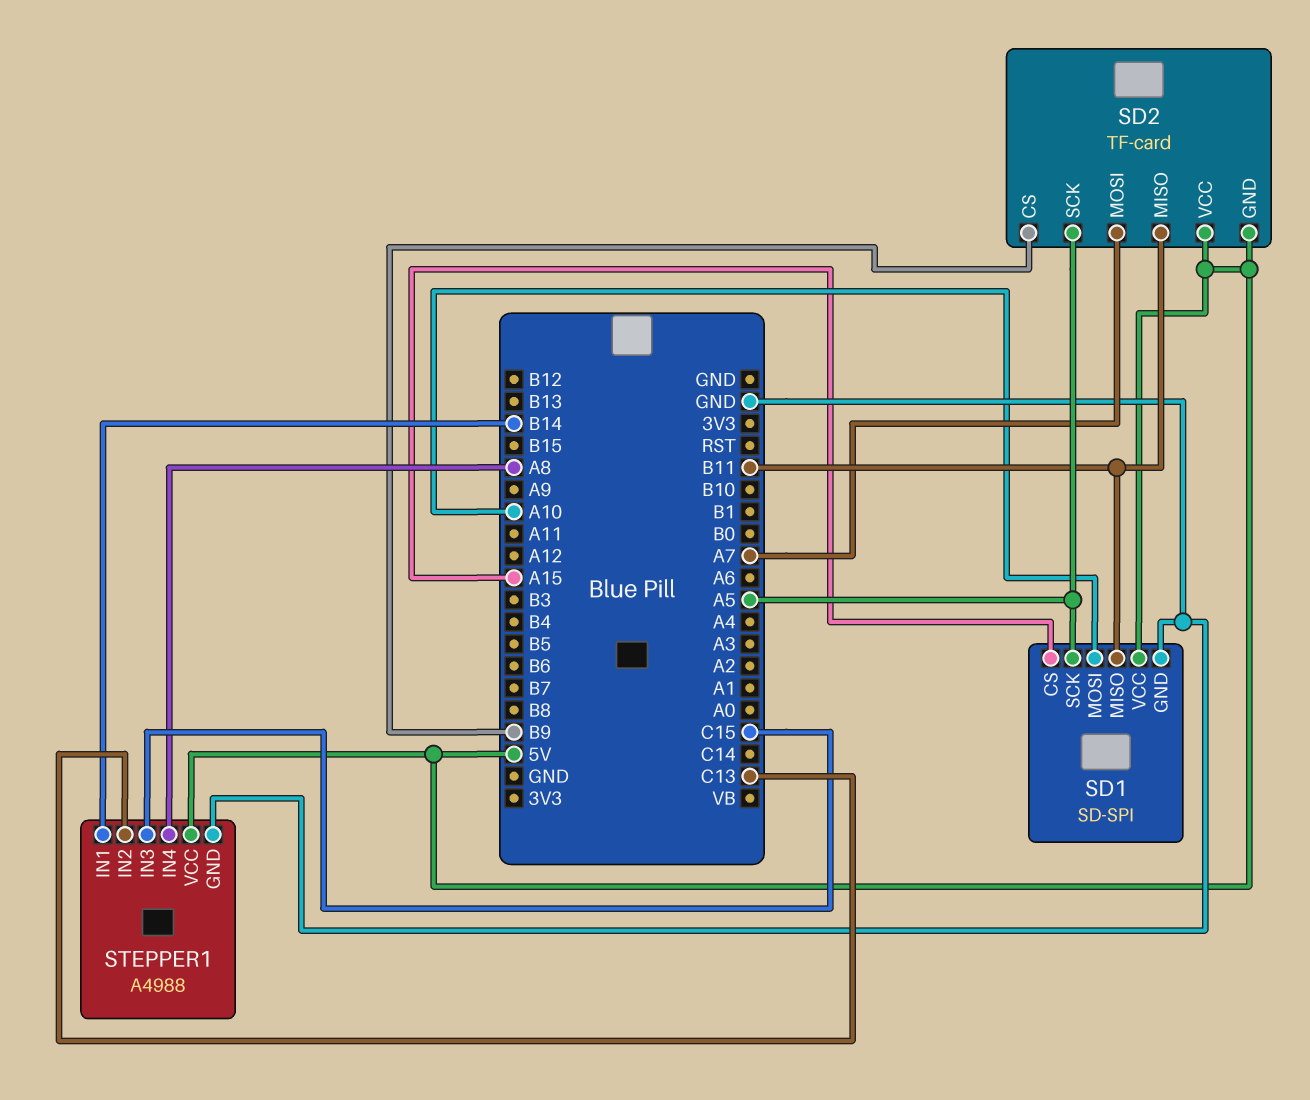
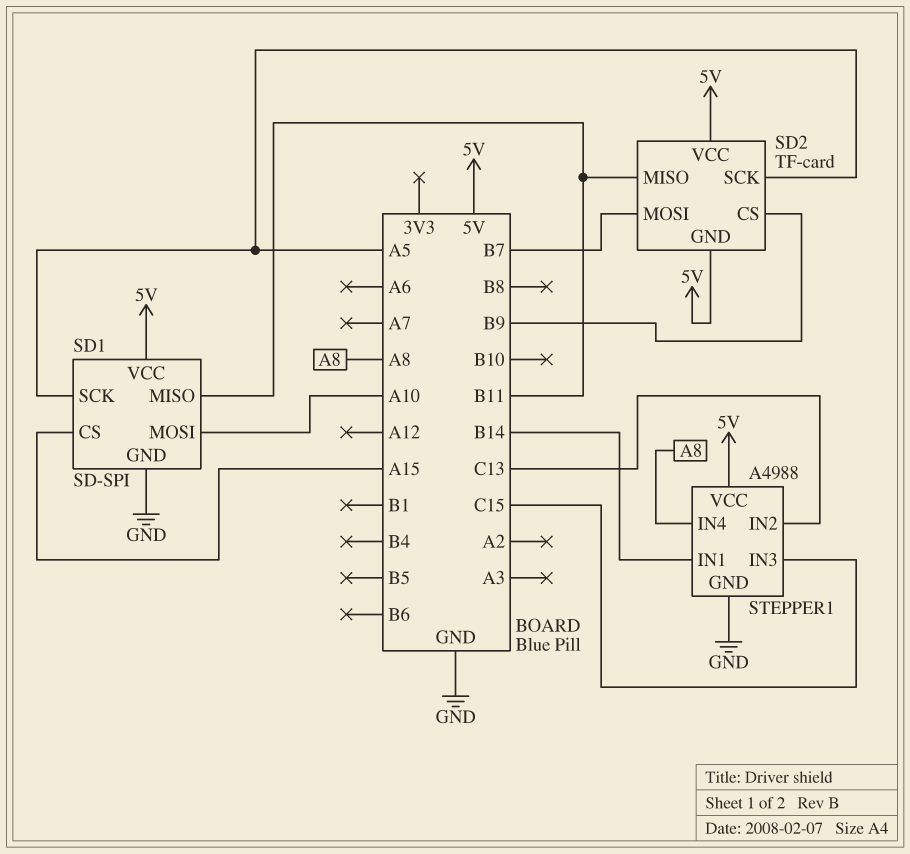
SD2 pin MOSI: A7 -> B7

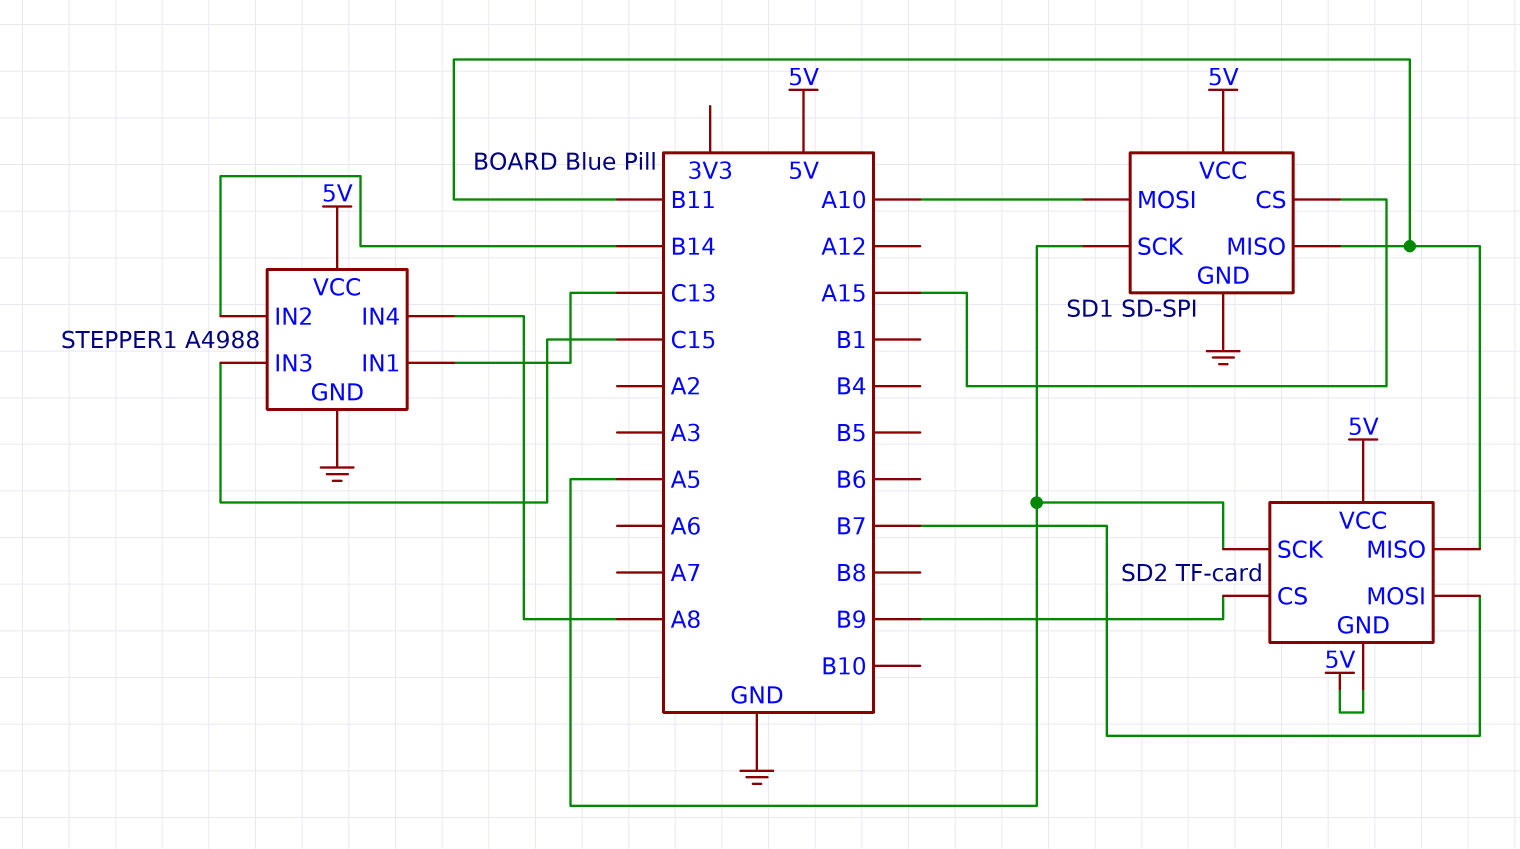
STEPPER1 pin IN1: B14 -> C13
STEPPER1 pin IN2: C13 -> B14

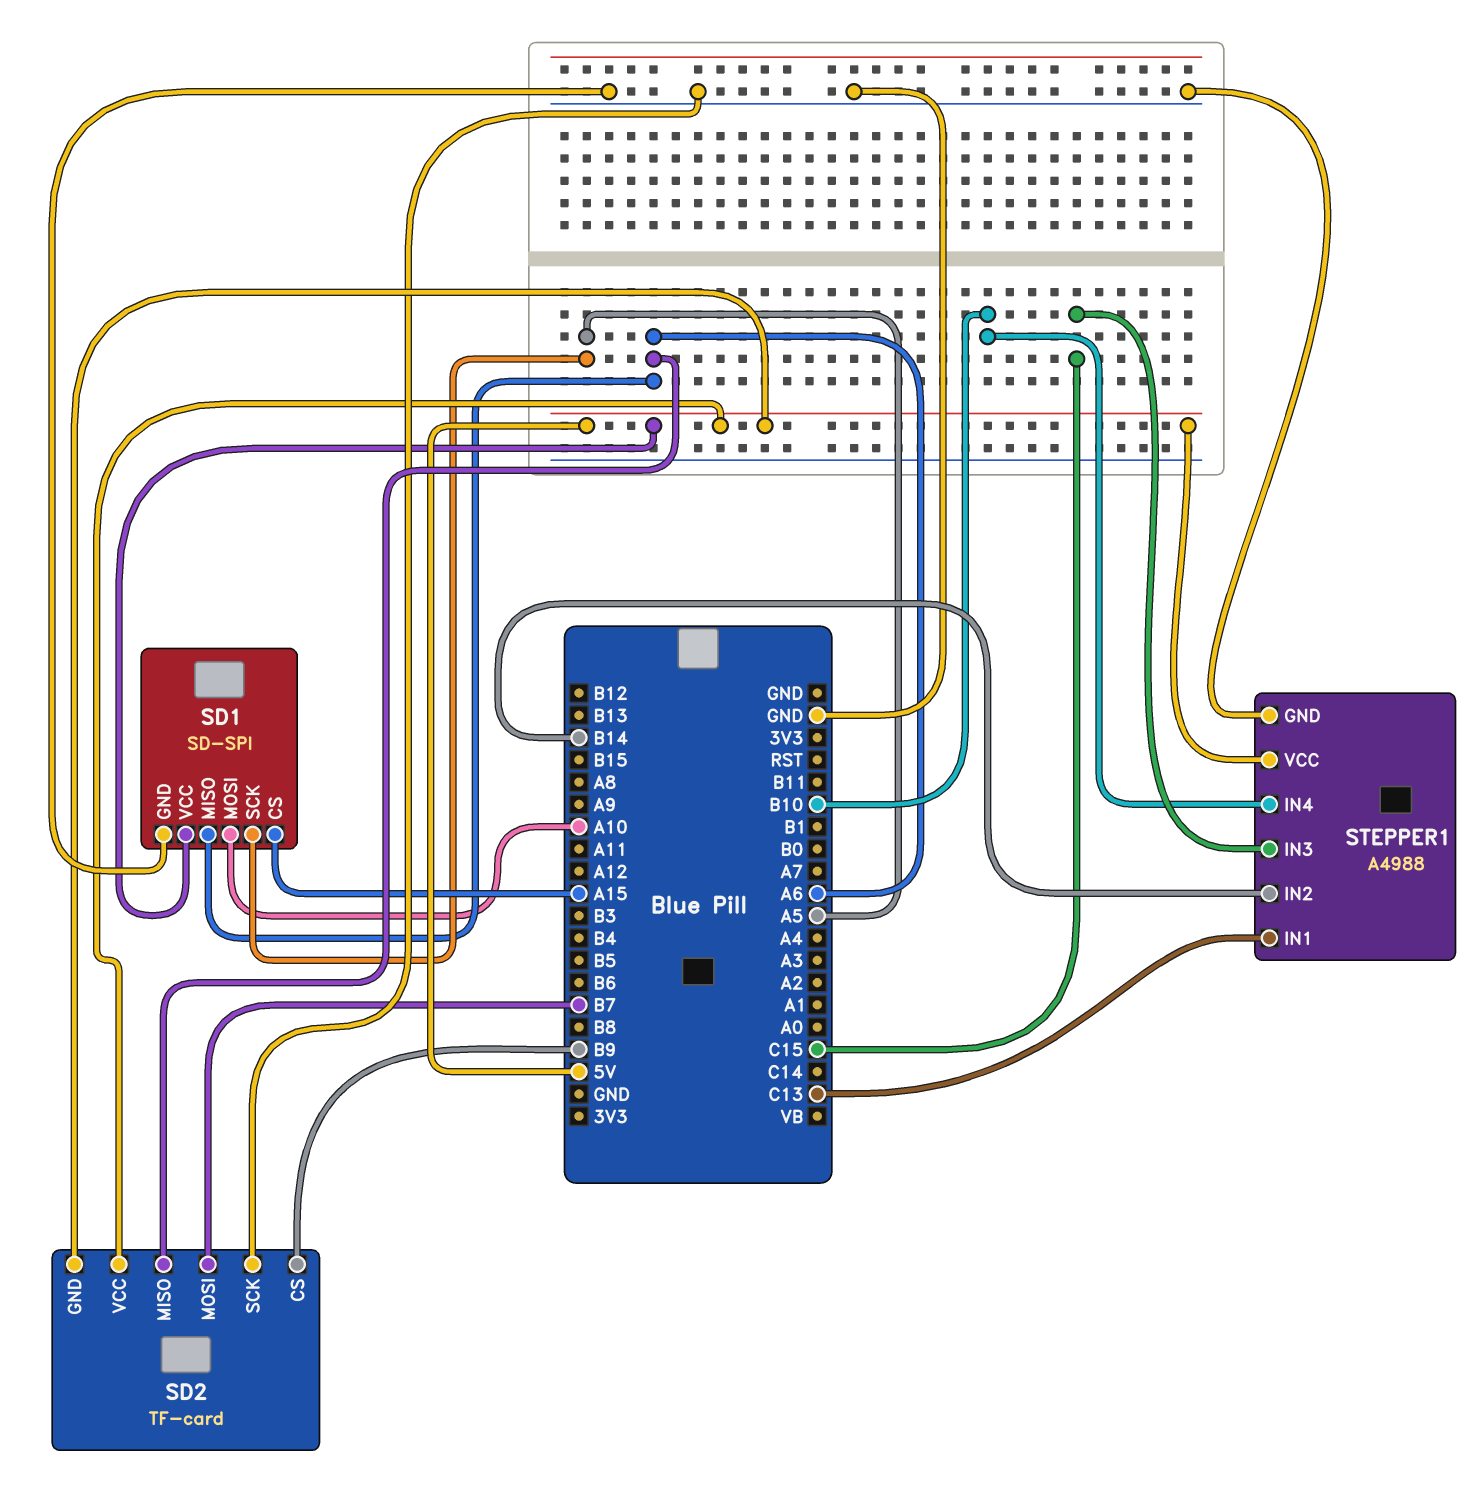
SD1 pin MISO: B11 -> A6
SD2 pin MISO: B11 -> A6
SD2 pin SCK: A5 -> GND
STEPPER1 pin IN4: A8 -> B10

